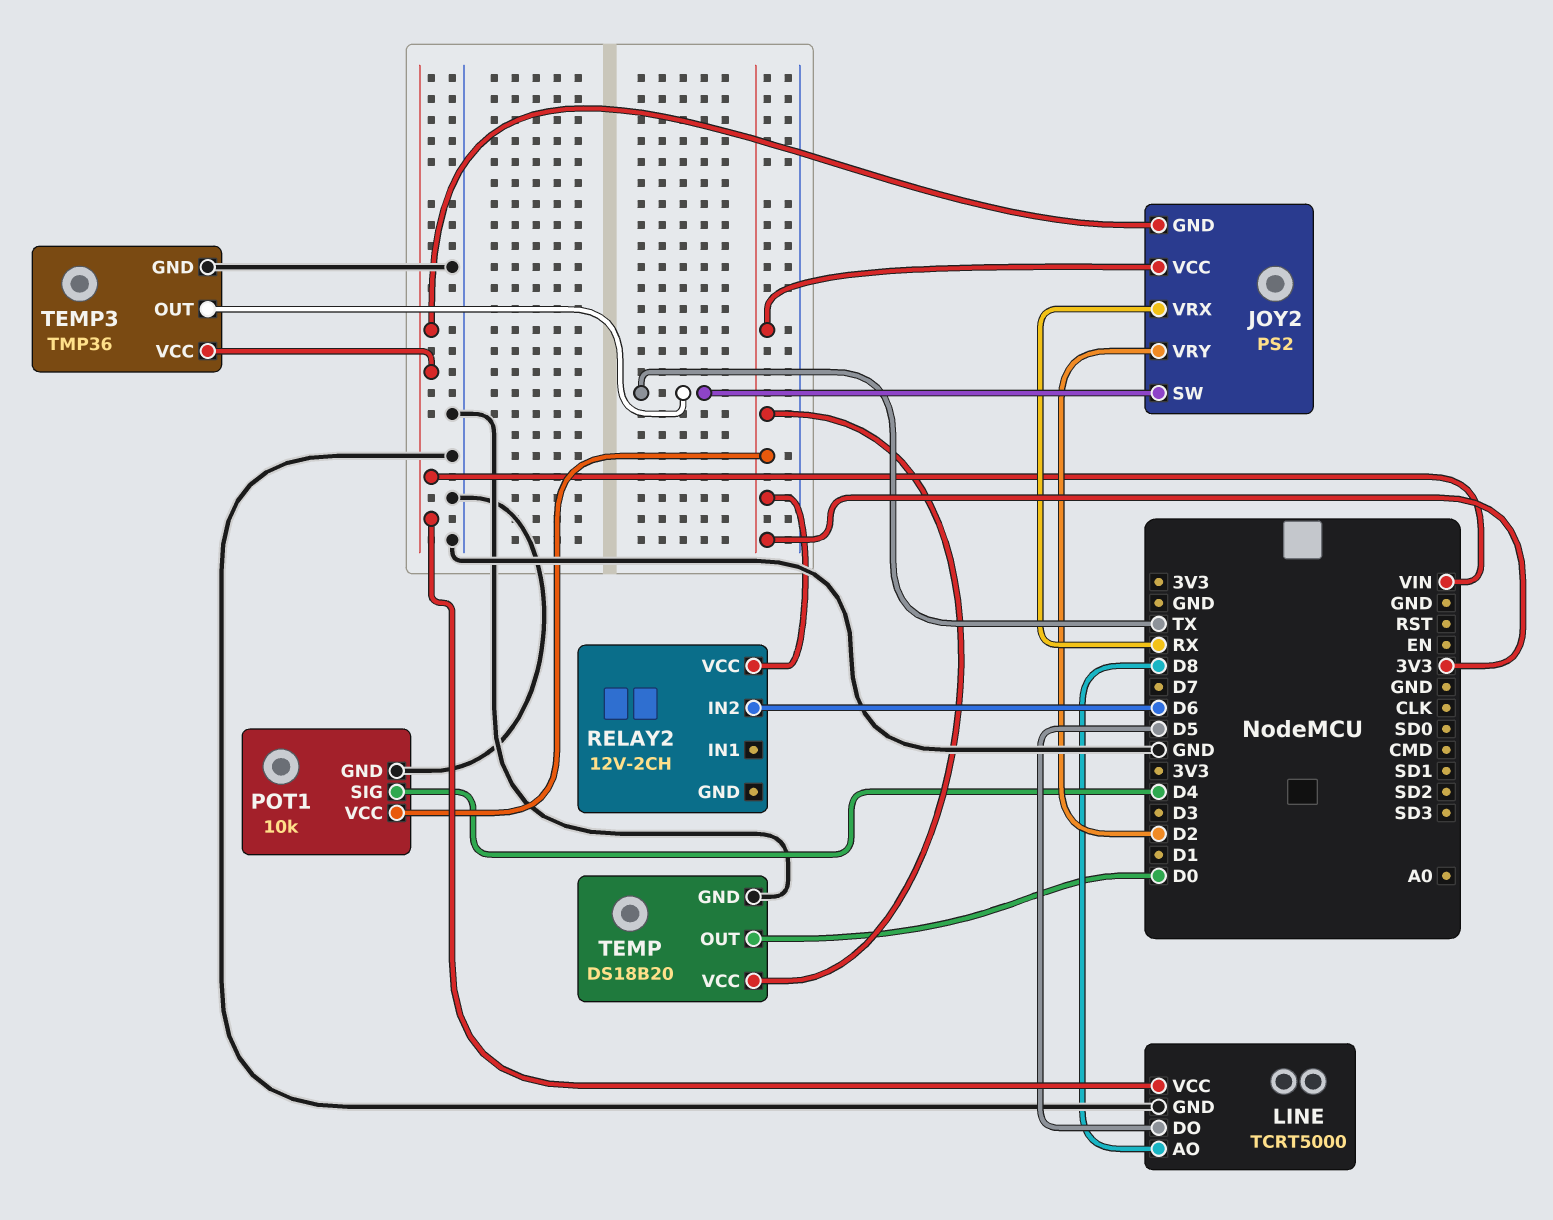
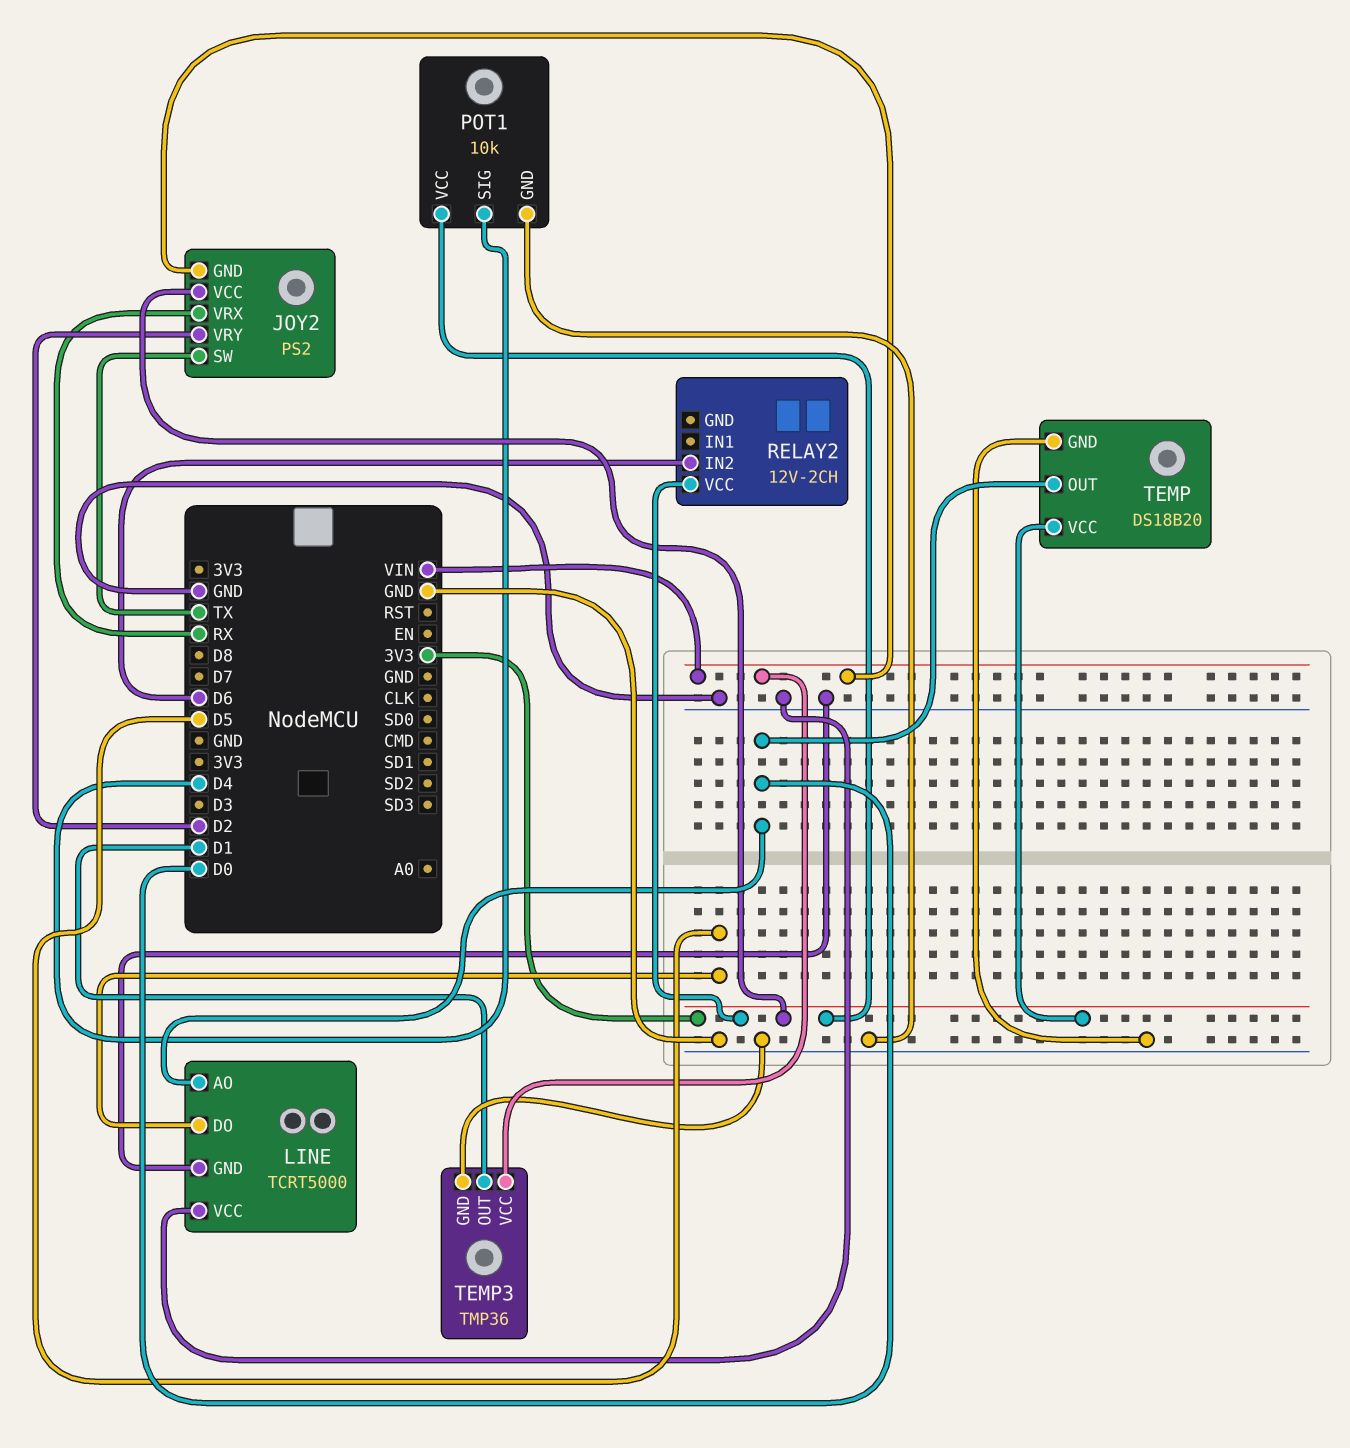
LINE pin AO: D8 -> D0
LINE pin VCC: VIN -> GND
TEMP3 pin OUT: TX -> D1

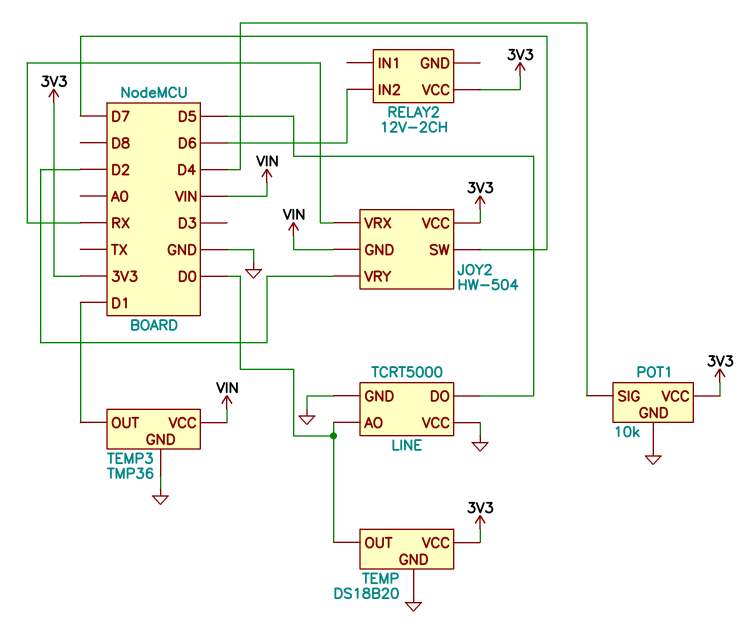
JOY2: PS2 -> HW-504
JOY2 pin SW: TX -> D7

